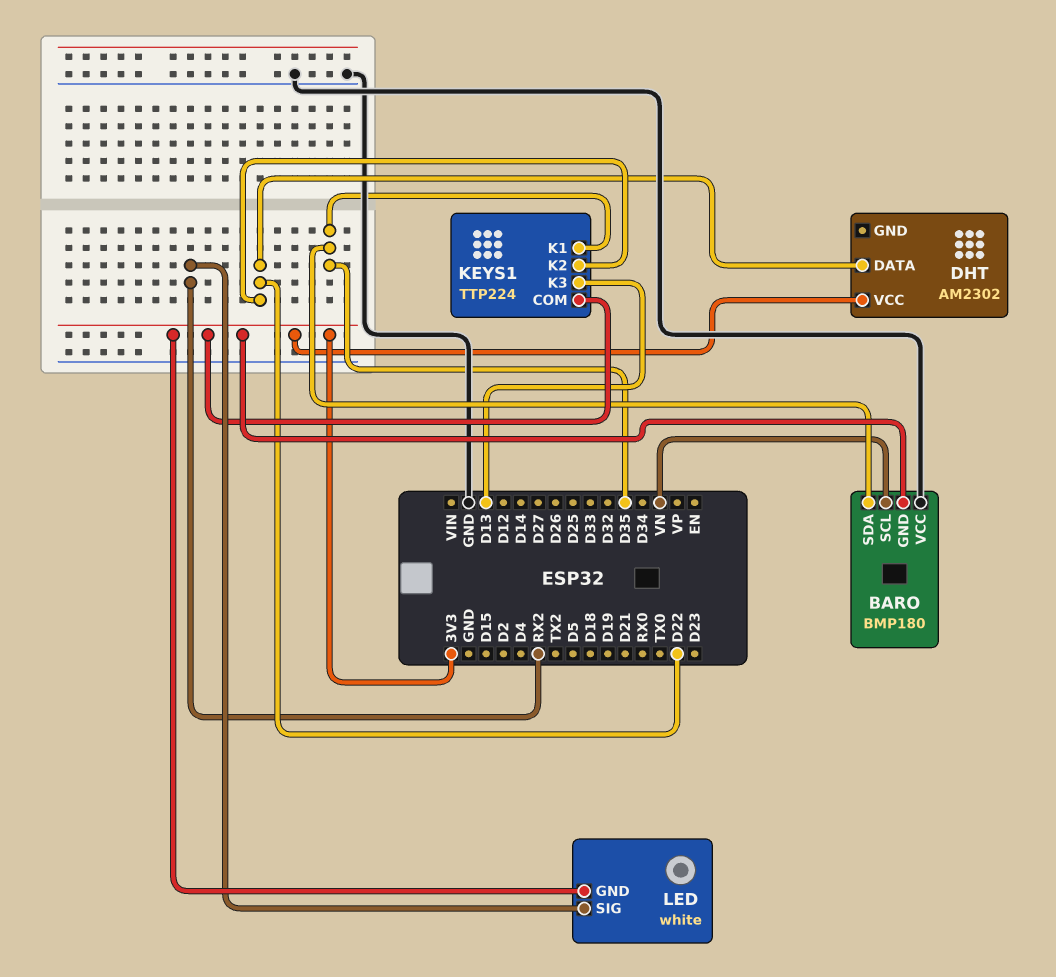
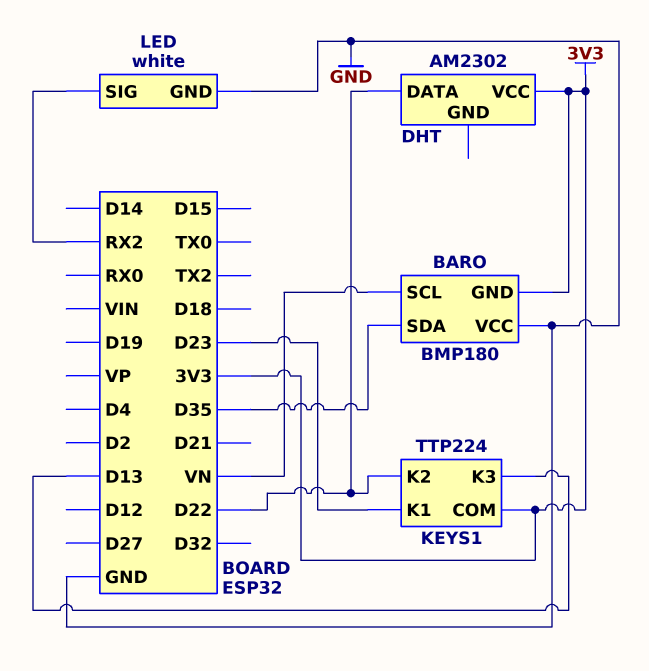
KEYS1 pin K1: D35 -> D23
LED pin GND: 3V3 -> GND

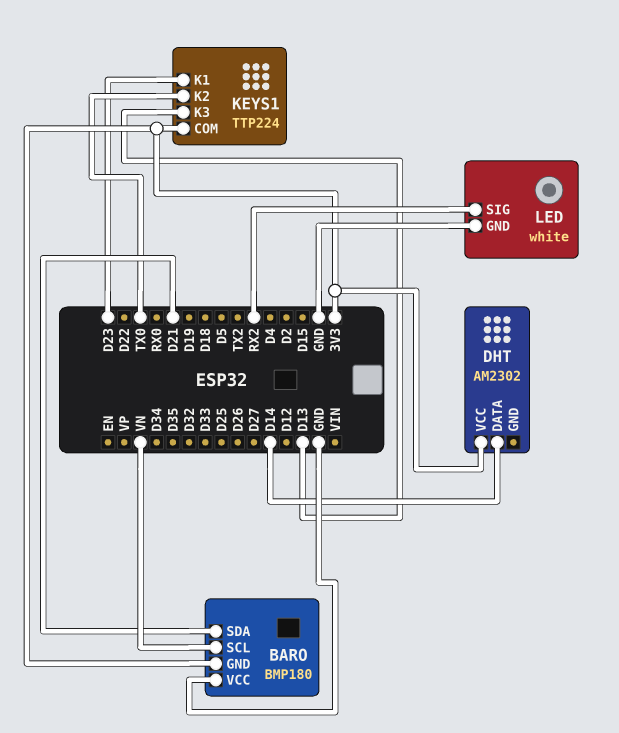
BARO pin SDA: D35 -> D21
DHT pin DATA: D22 -> D14
KEYS1 pin K2: D22 -> TX0

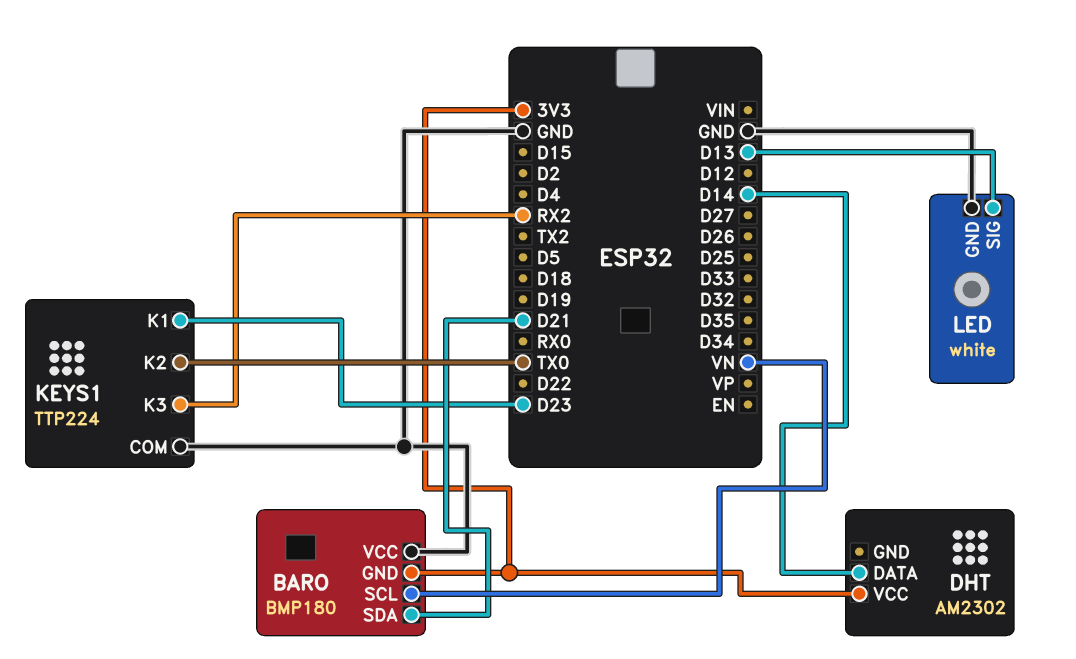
KEYS1 pin COM: 3V3 -> GND
KEYS1 pin K3: D13 -> RX2
LED pin SIG: RX2 -> D13

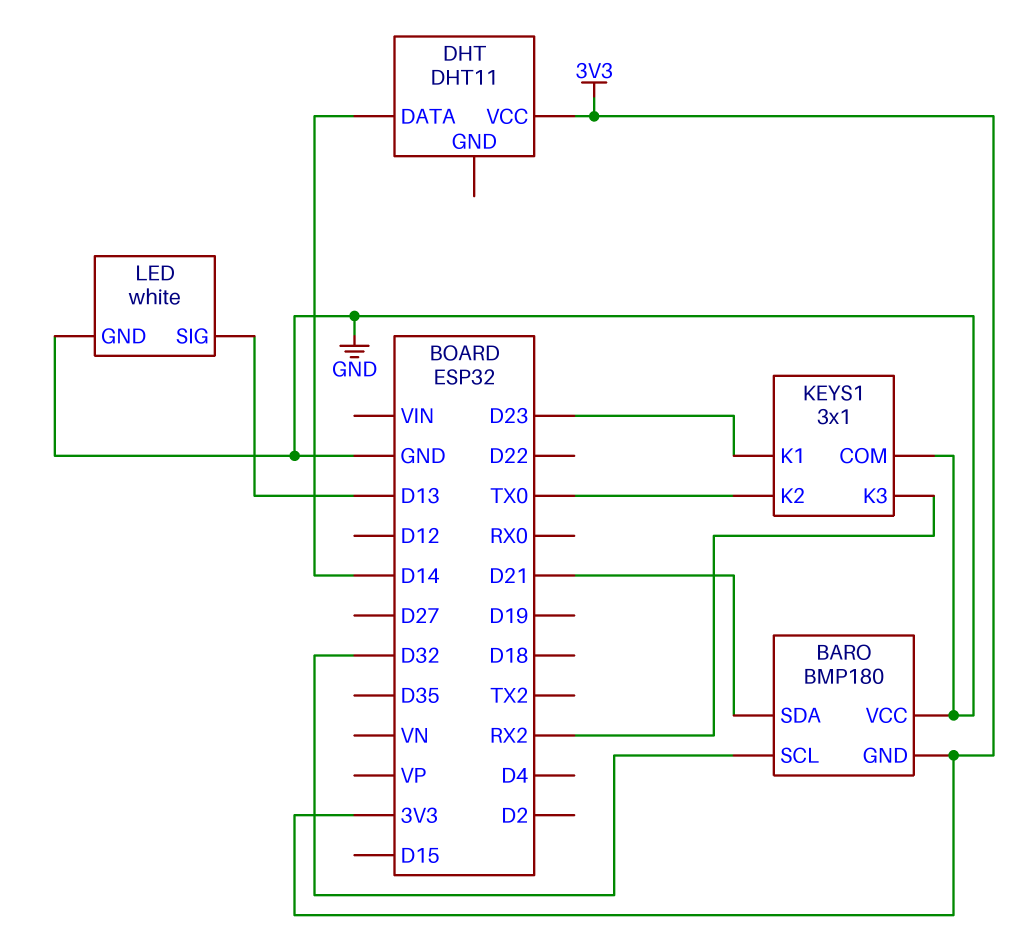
BARO pin SCL: VN -> D32
DHT: AM2302 -> DHT11
KEYS1: TTP224 -> 3x1

